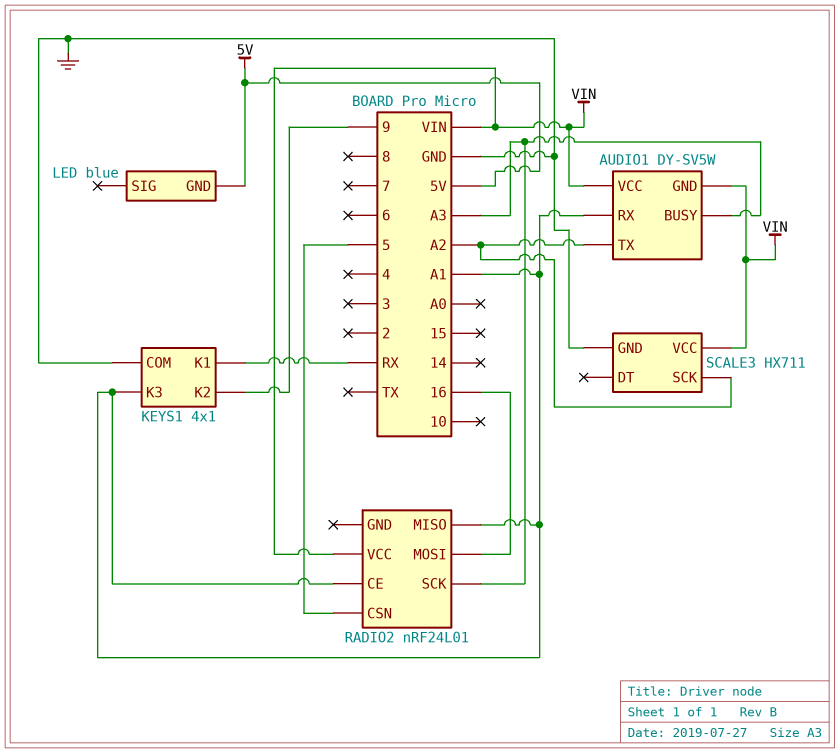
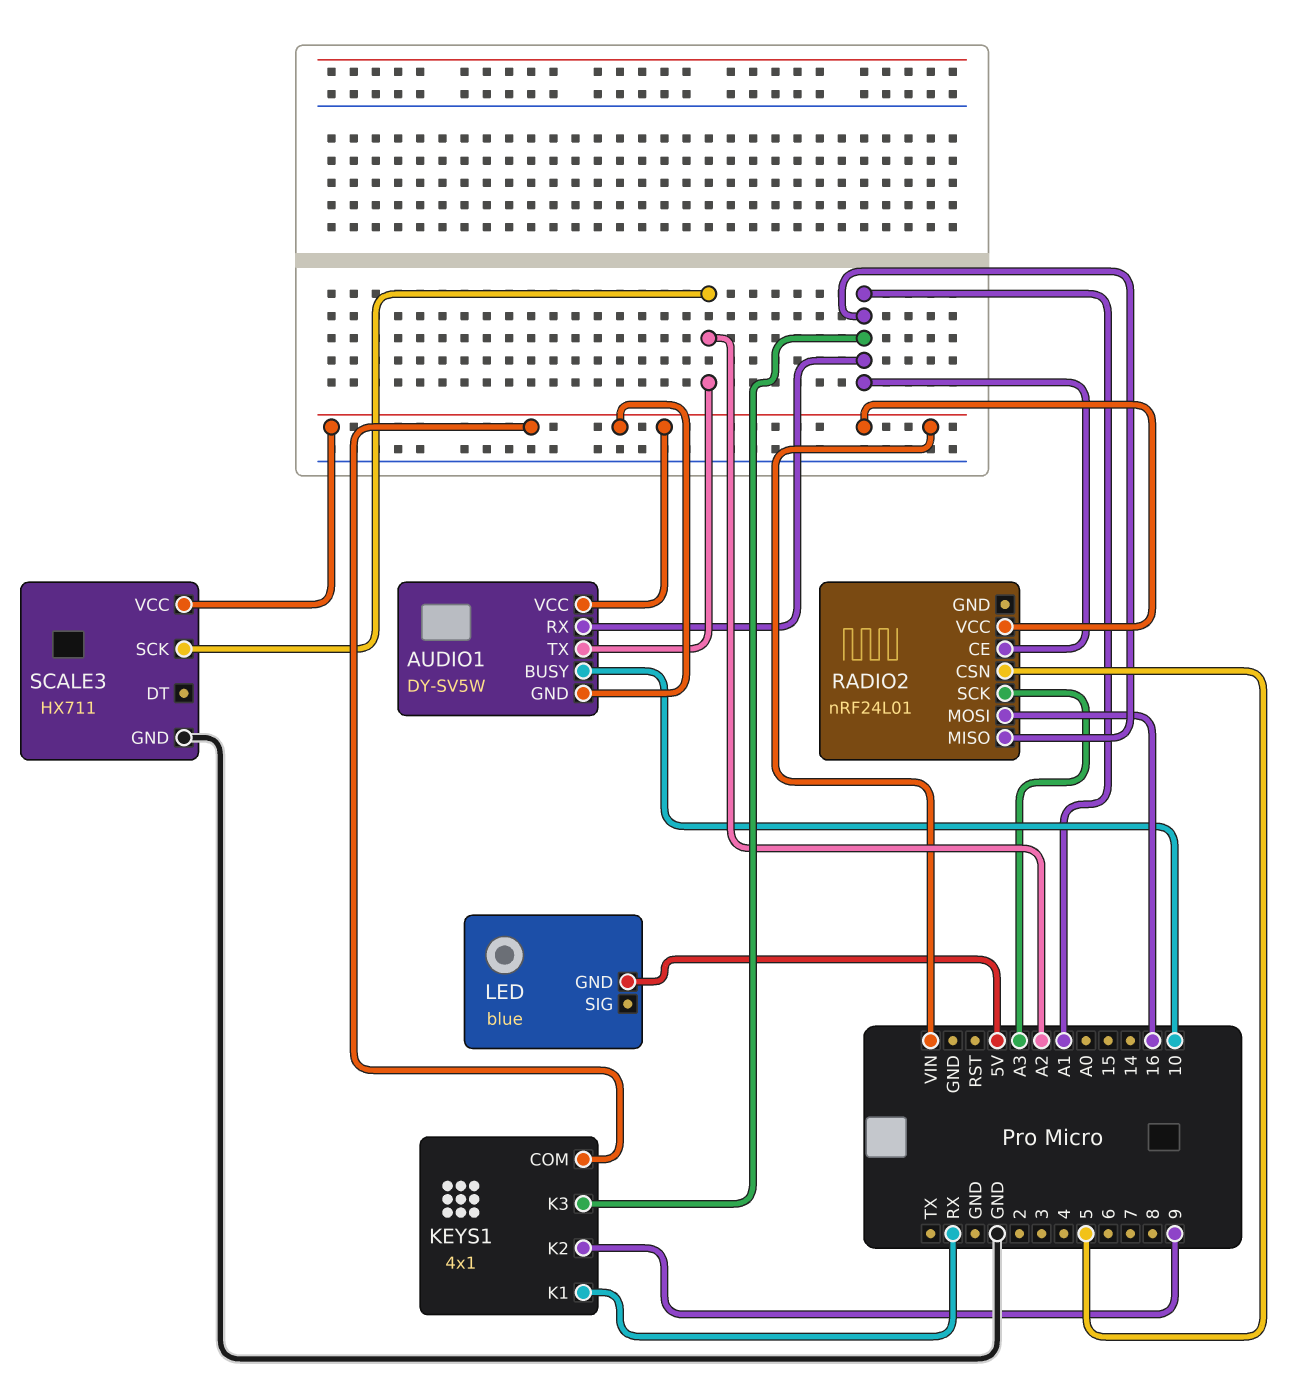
AUDIO1 pin BUSY: A3 -> 10
KEYS1 pin COM: GND -> VIN

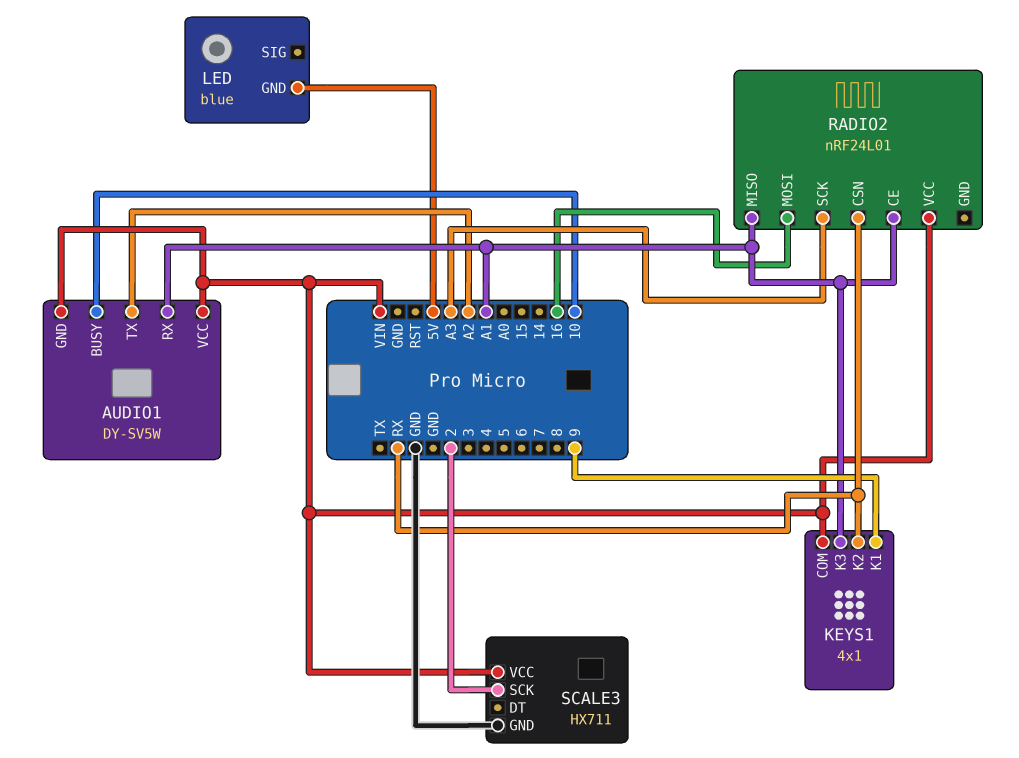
KEYS1 pin K1: RX -> 9
KEYS1 pin K2: 9 -> RX
RADIO2 pin CSN: 5 -> RX
SCALE3 pin SCK: A2 -> 2

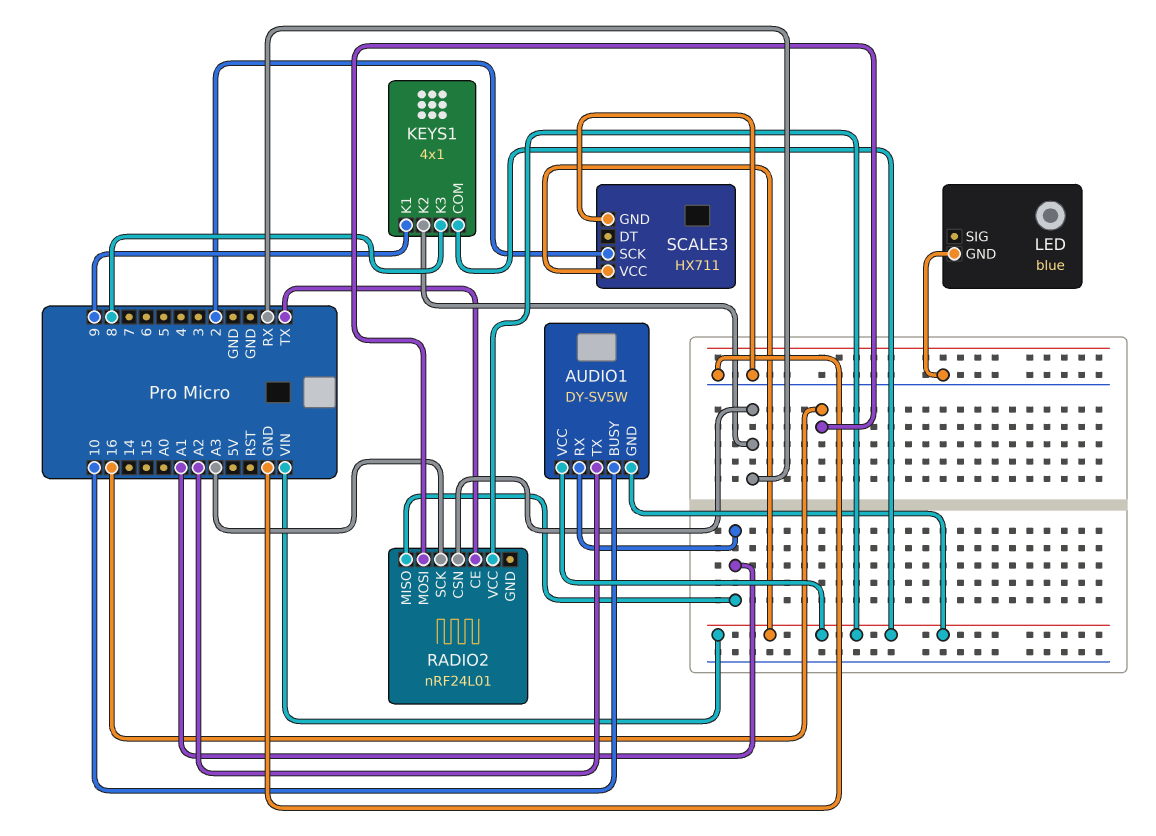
KEYS1 pin K3: A1 -> 8
LED pin GND: 5V -> GND
RADIO2 pin CE: A1 -> TX

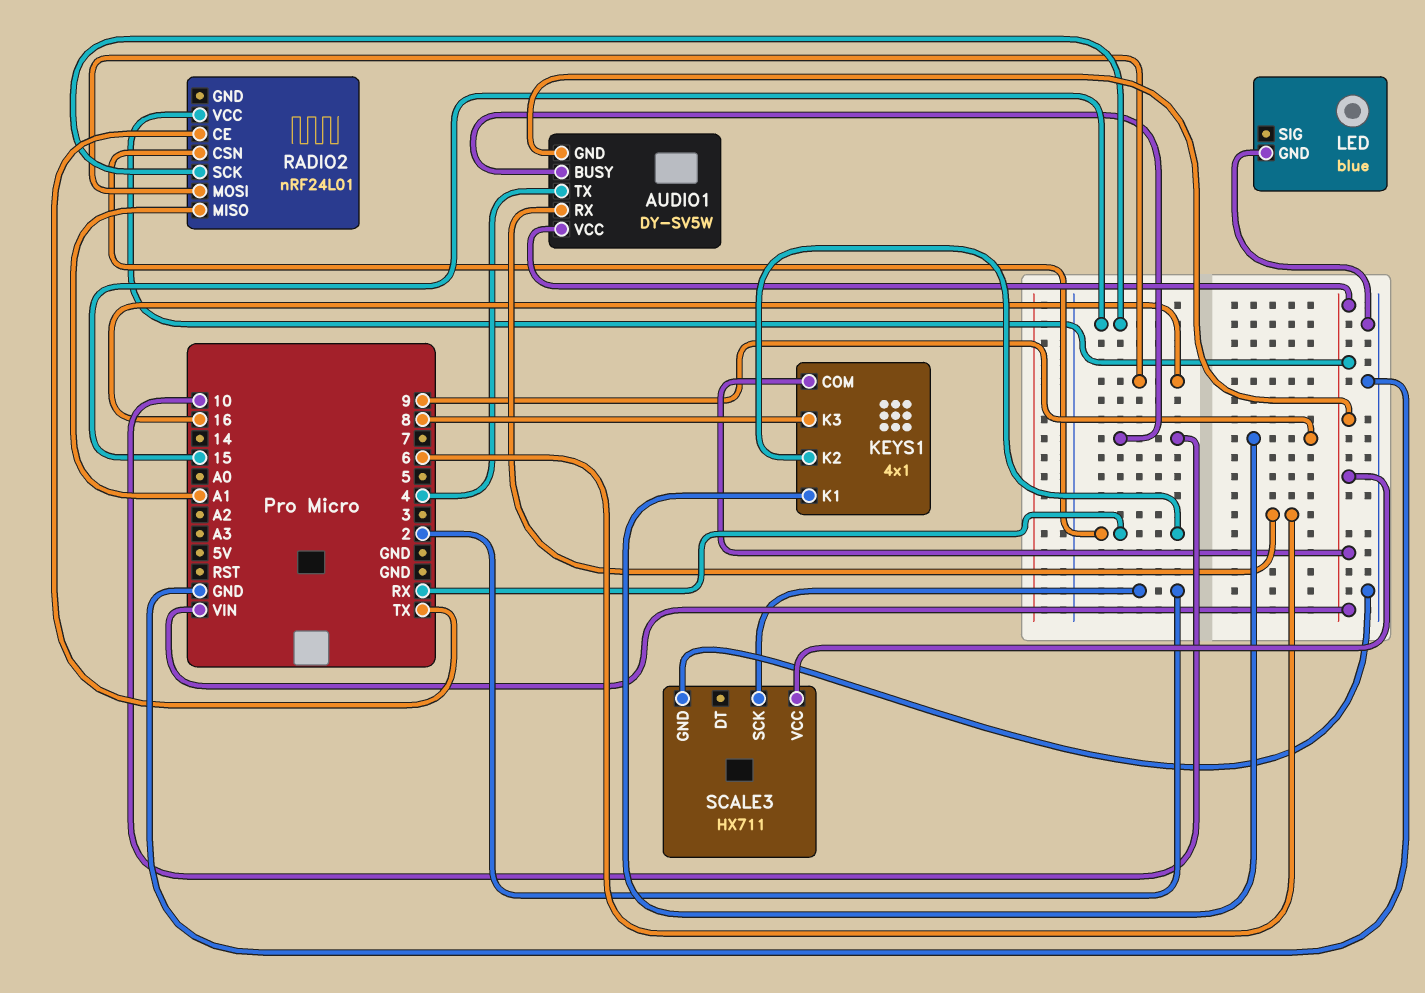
AUDIO1 pin RX: A1 -> 6
AUDIO1 pin TX: A2 -> 4
RADIO2 pin SCK: A3 -> 15

